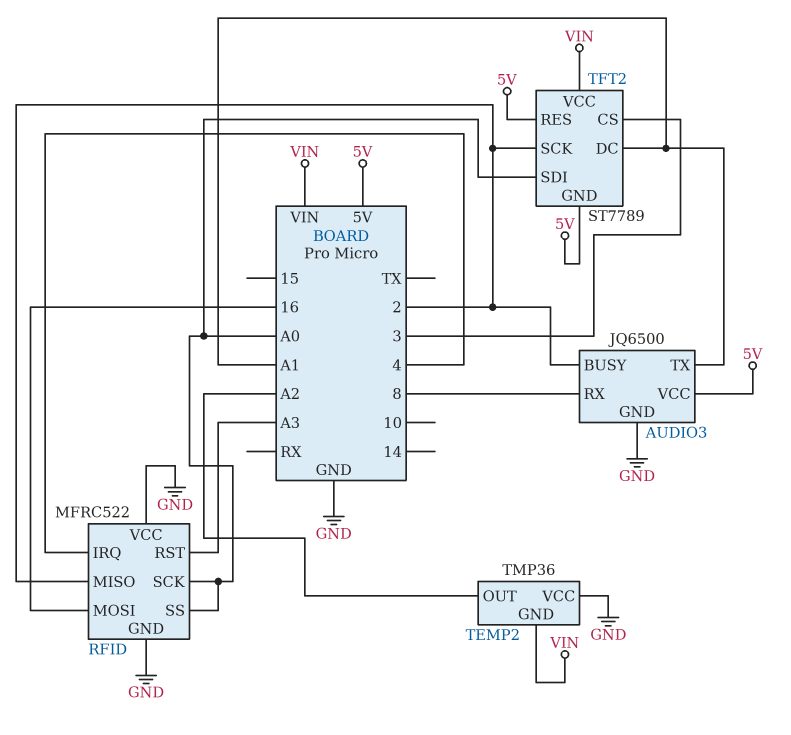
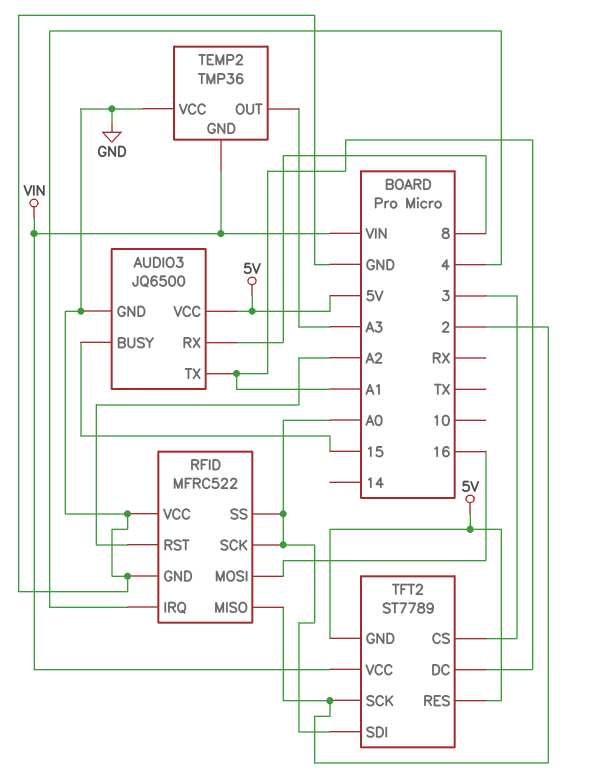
AUDIO3 pin BUSY: 2 -> 15
RFID pin RST: A3 -> A2
TEMP2 pin OUT: A2 -> A3

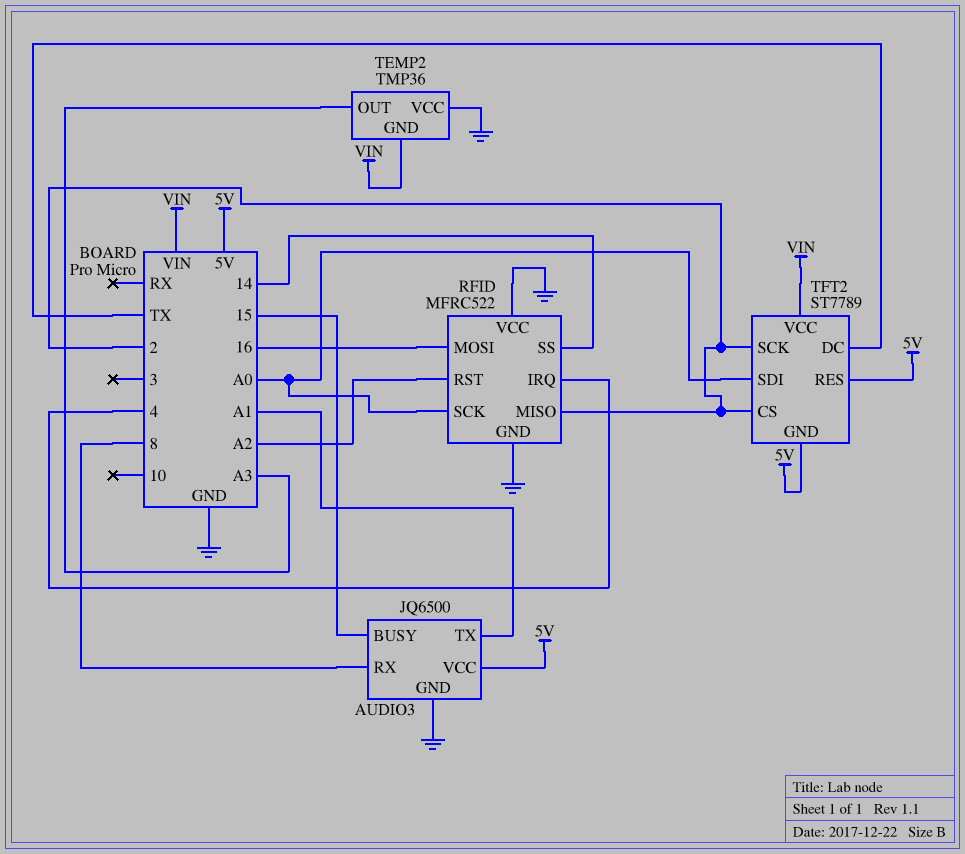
RFID pin SS: A0 -> 14
TFT2 pin CS: 3 -> 2
TFT2 pin DC: A1 -> TX

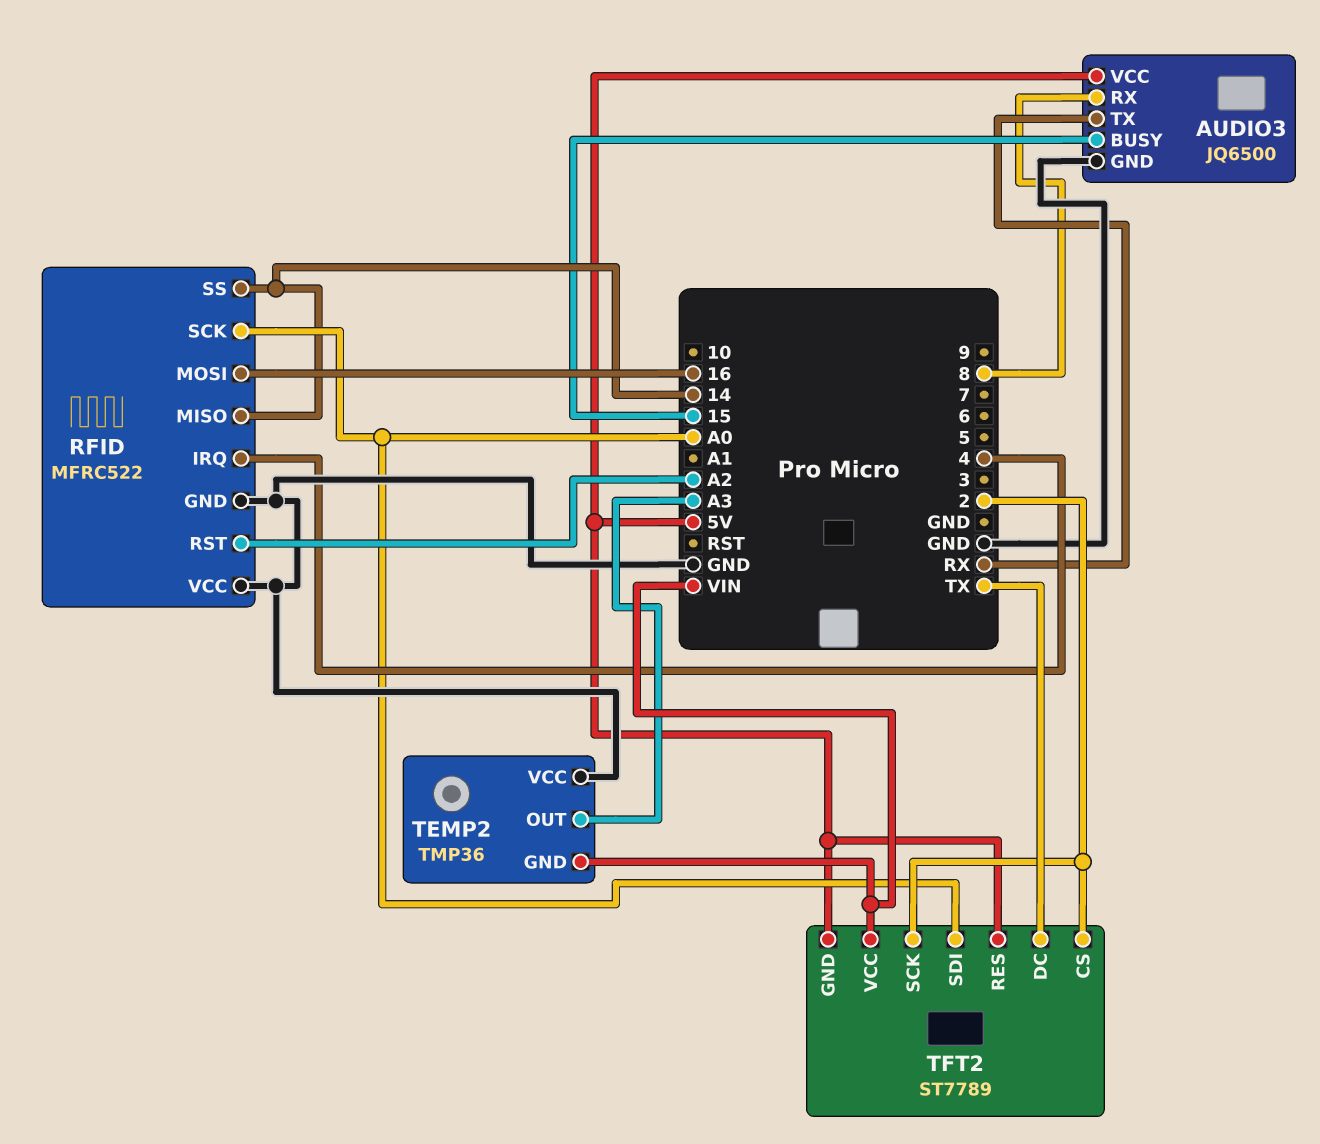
AUDIO3 pin TX: A1 -> RX
RFID pin MISO: 2 -> 14

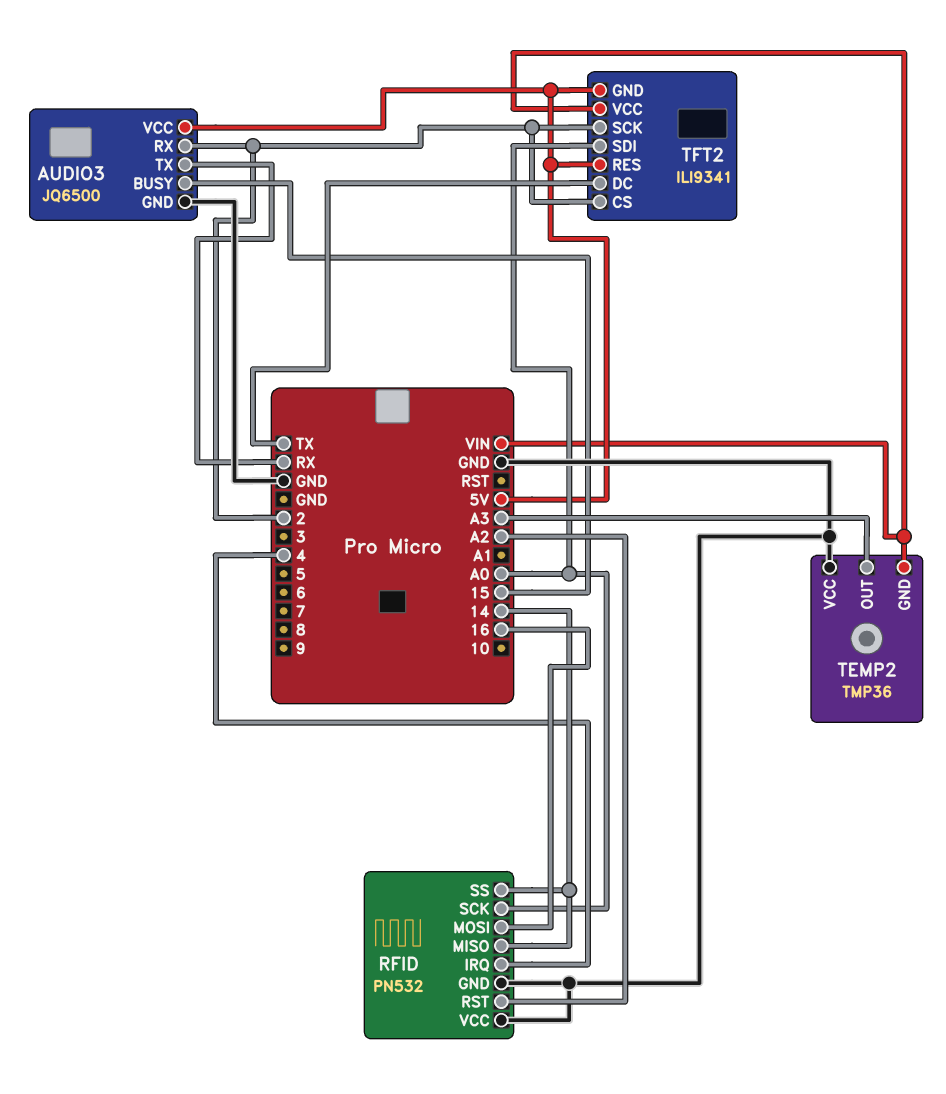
AUDIO3 pin RX: 8 -> 2
RFID: MFRC522 -> PN532
TFT2: ST7789 -> ILI9341

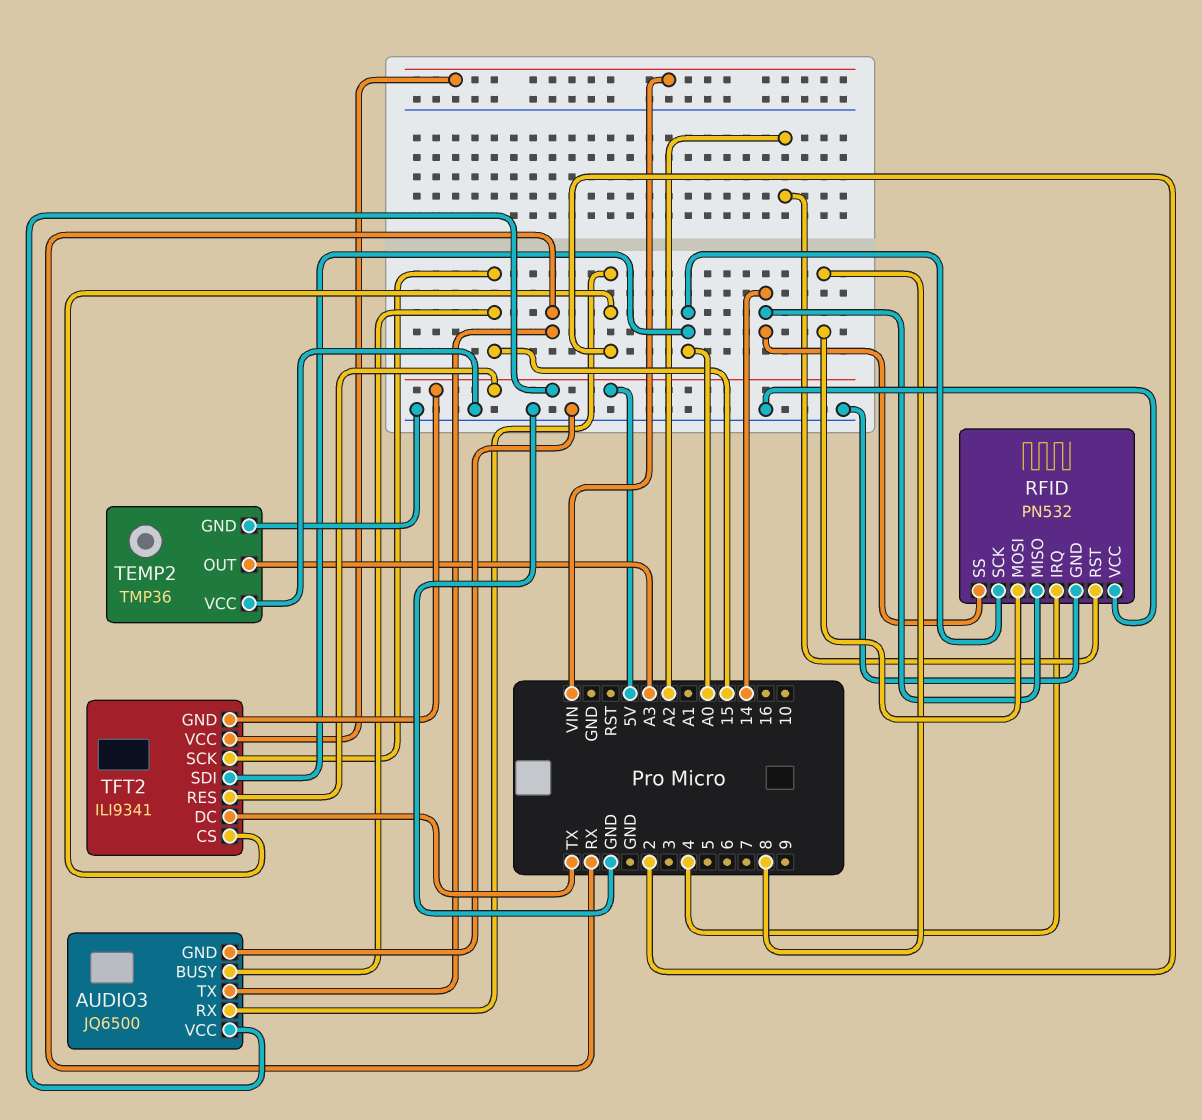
RFID pin MOSI: 16 -> 8
TEMP2 pin GND: VIN -> GND
TFT2 pin SCK: 2 -> 15

